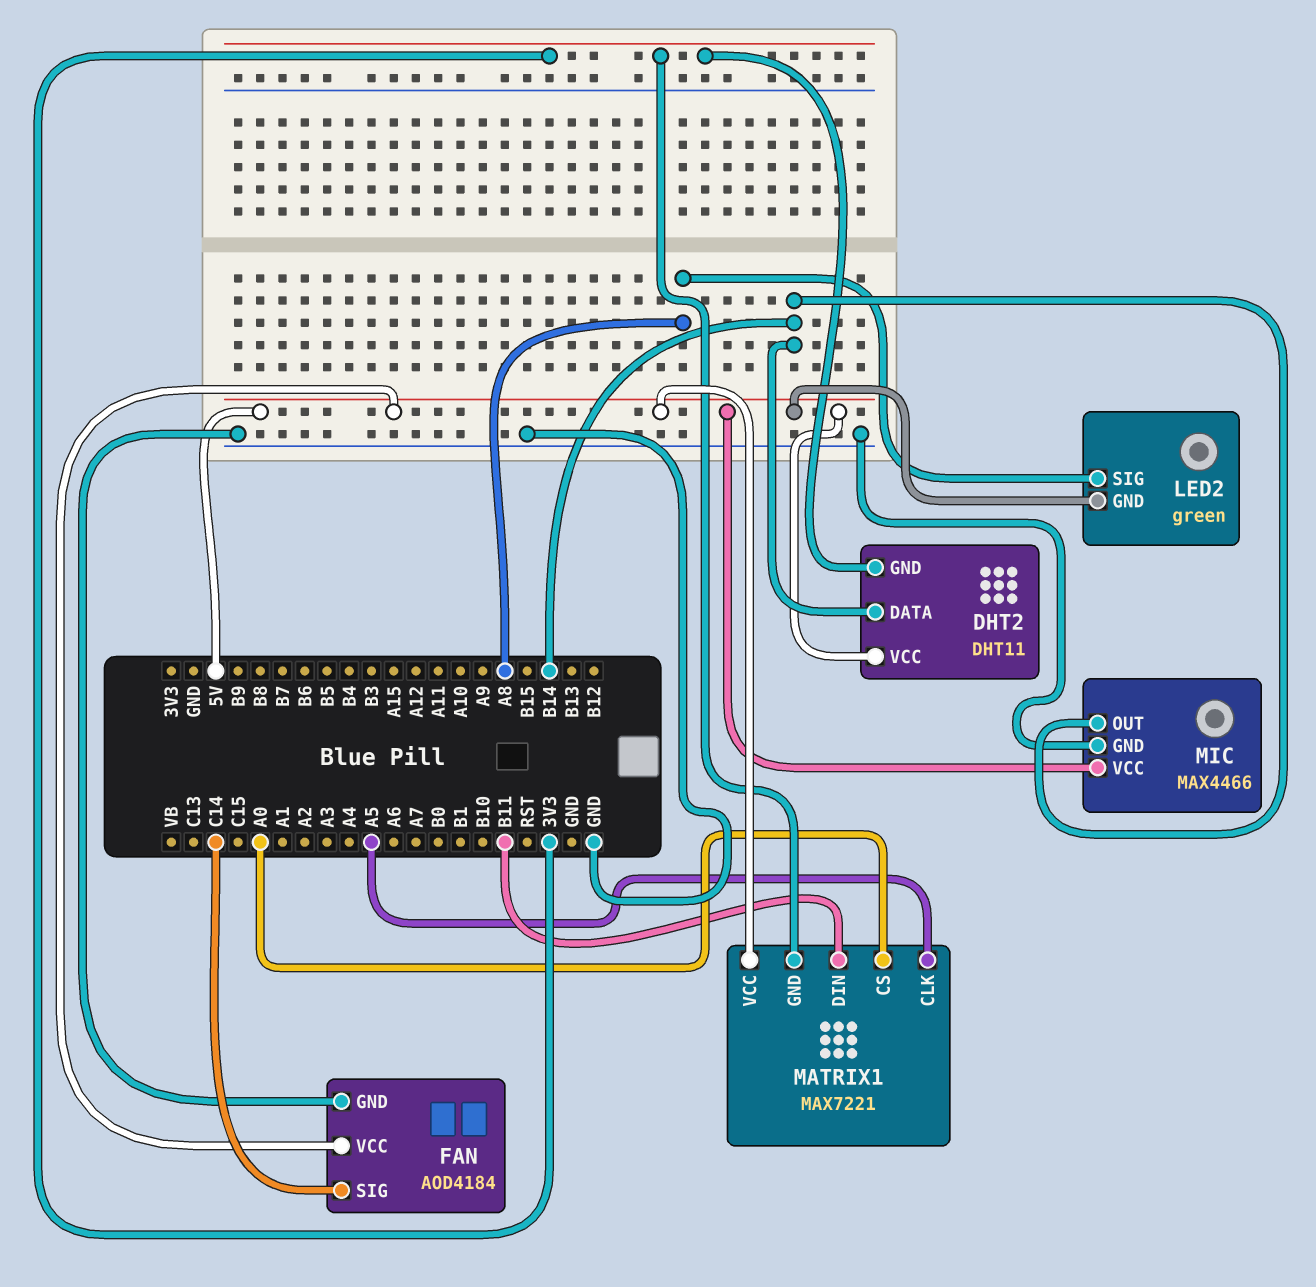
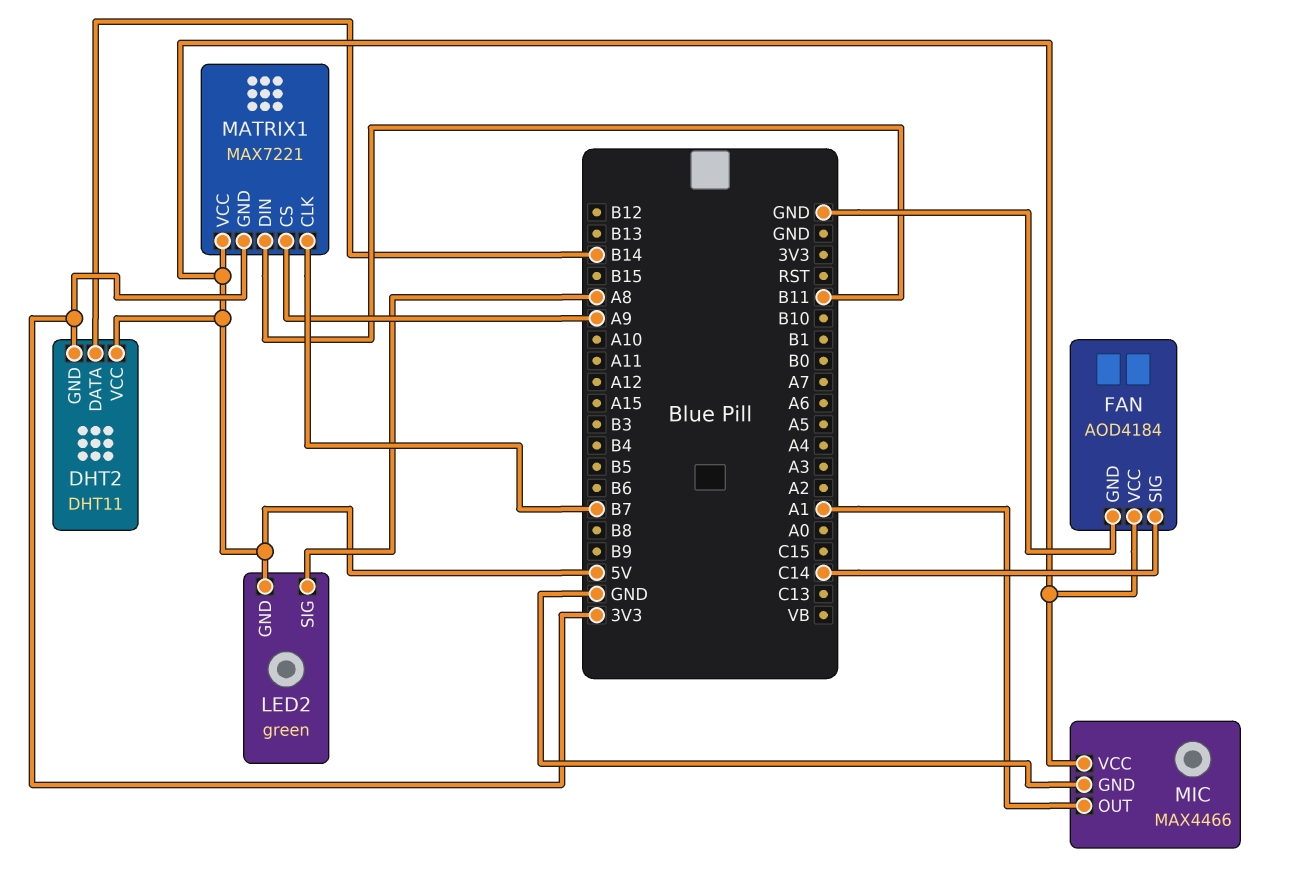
MATRIX1 pin CLK: A5 -> B7
MATRIX1 pin CS: A0 -> A9
MIC pin OUT: B14 -> A1

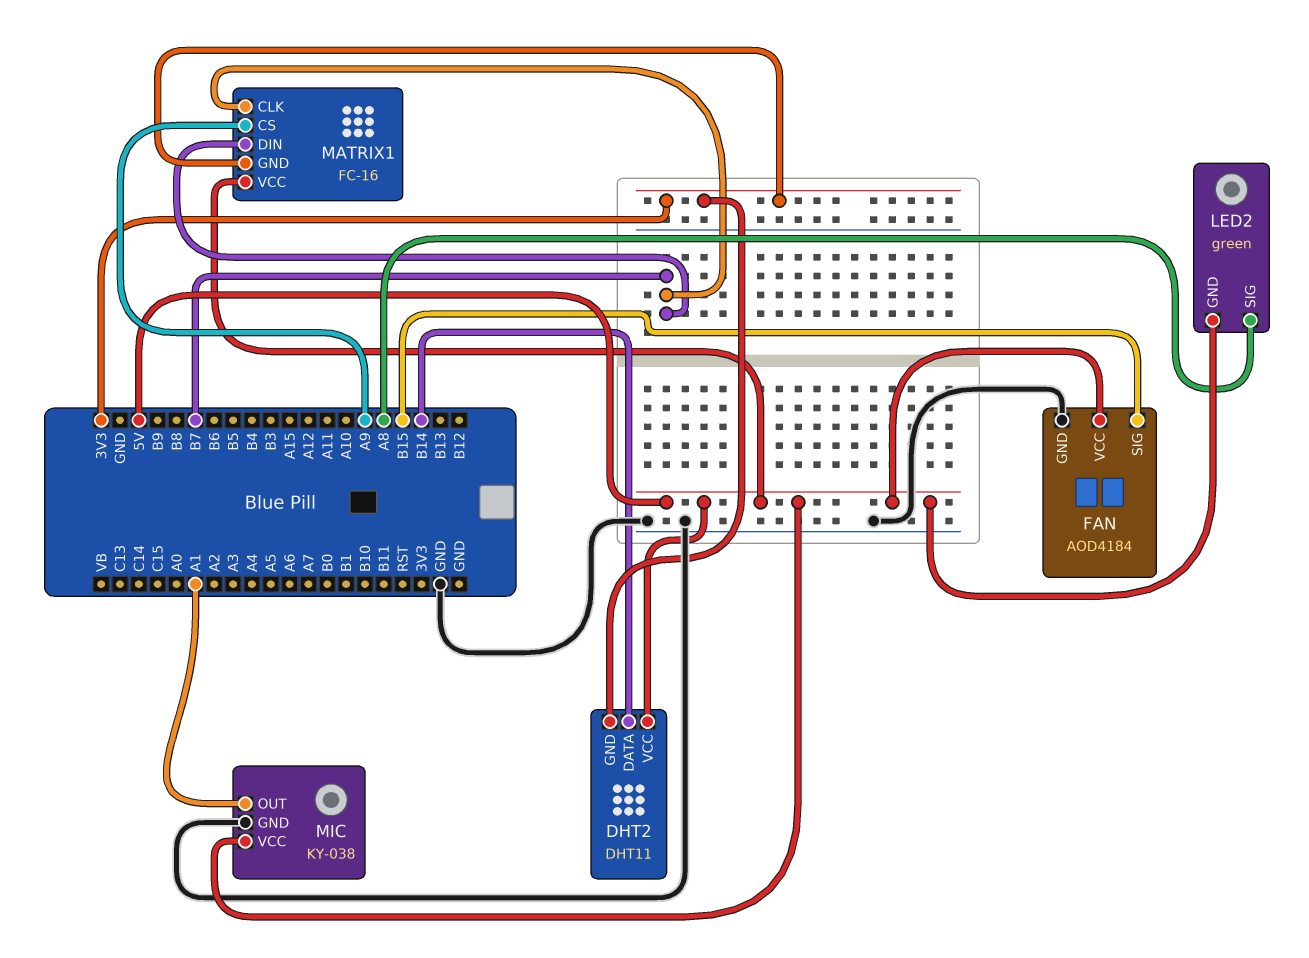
FAN pin SIG: C14 -> B15
MATRIX1: MAX7221 -> FC-16
MATRIX1 pin DIN: B11 -> B7
MIC: MAX4466 -> KY-038

